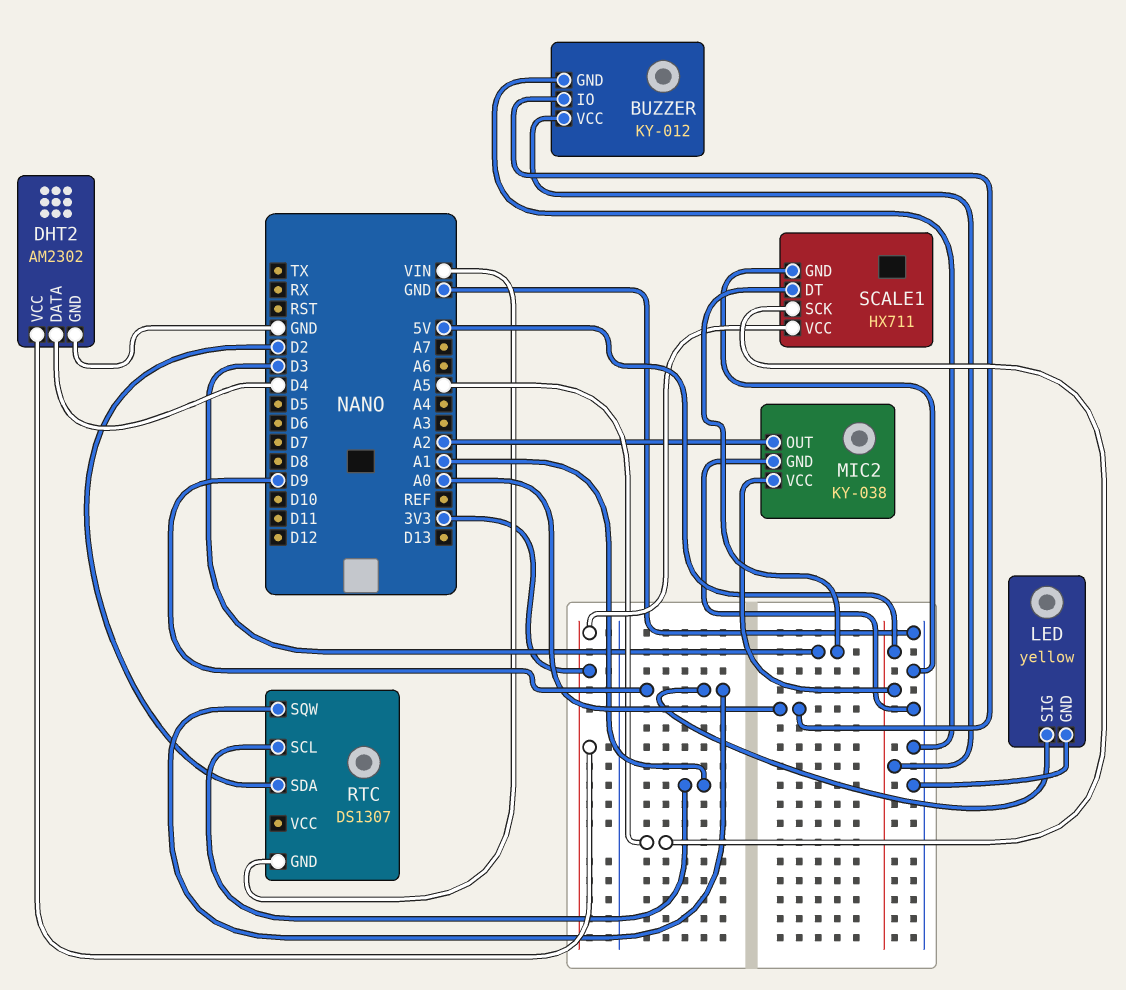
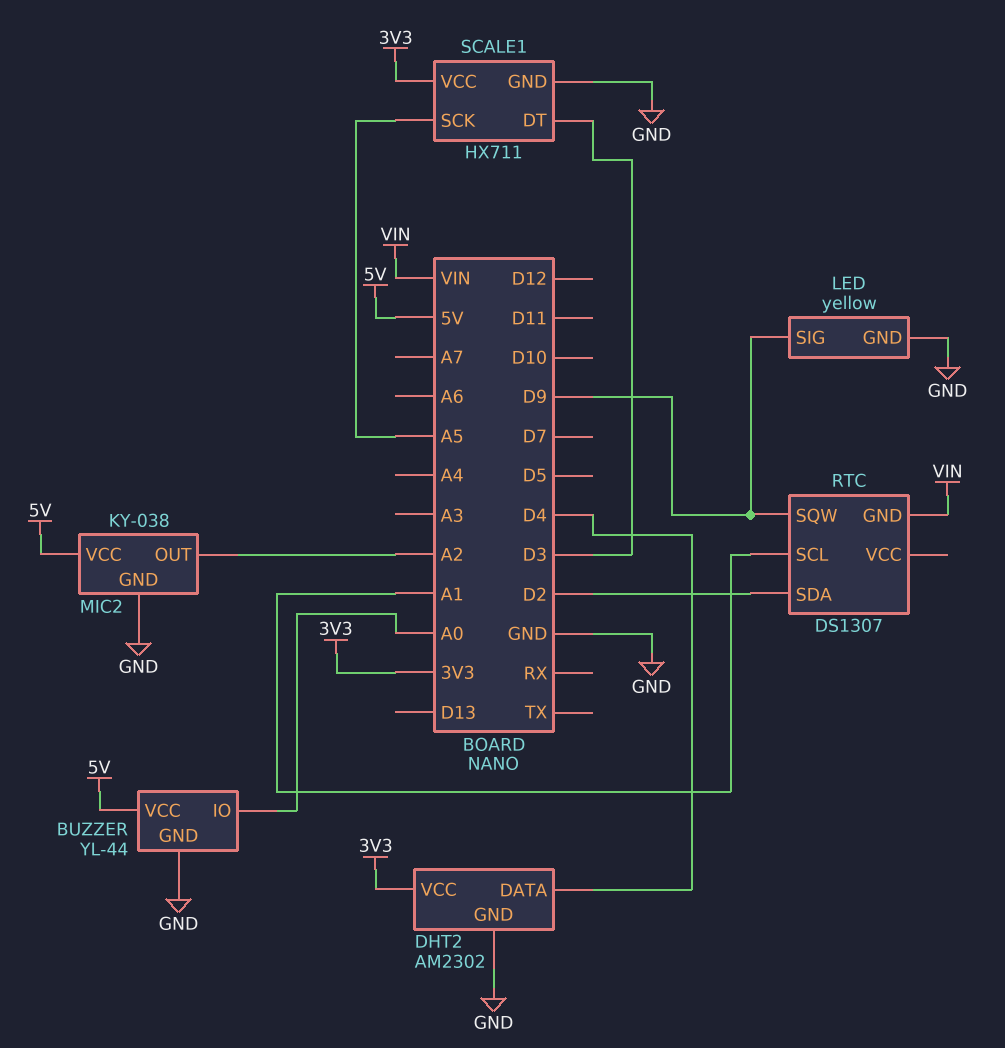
BUZZER: KY-012 -> YL-44

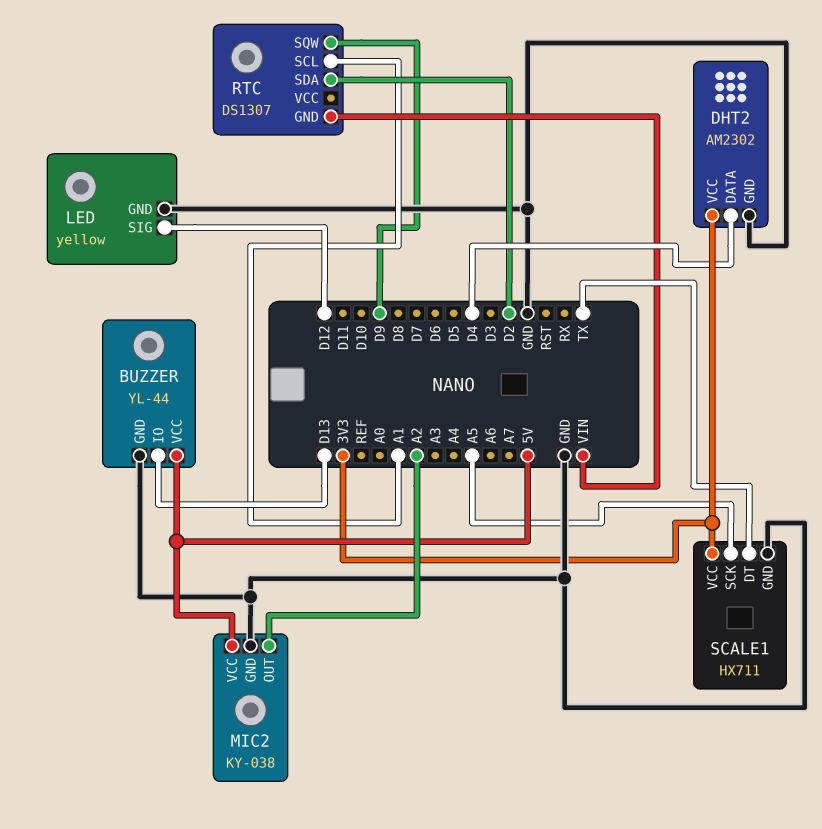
BUZZER pin IO: A0 -> D13
LED pin SIG: D9 -> D12
SCALE1 pin DT: D3 -> TX

